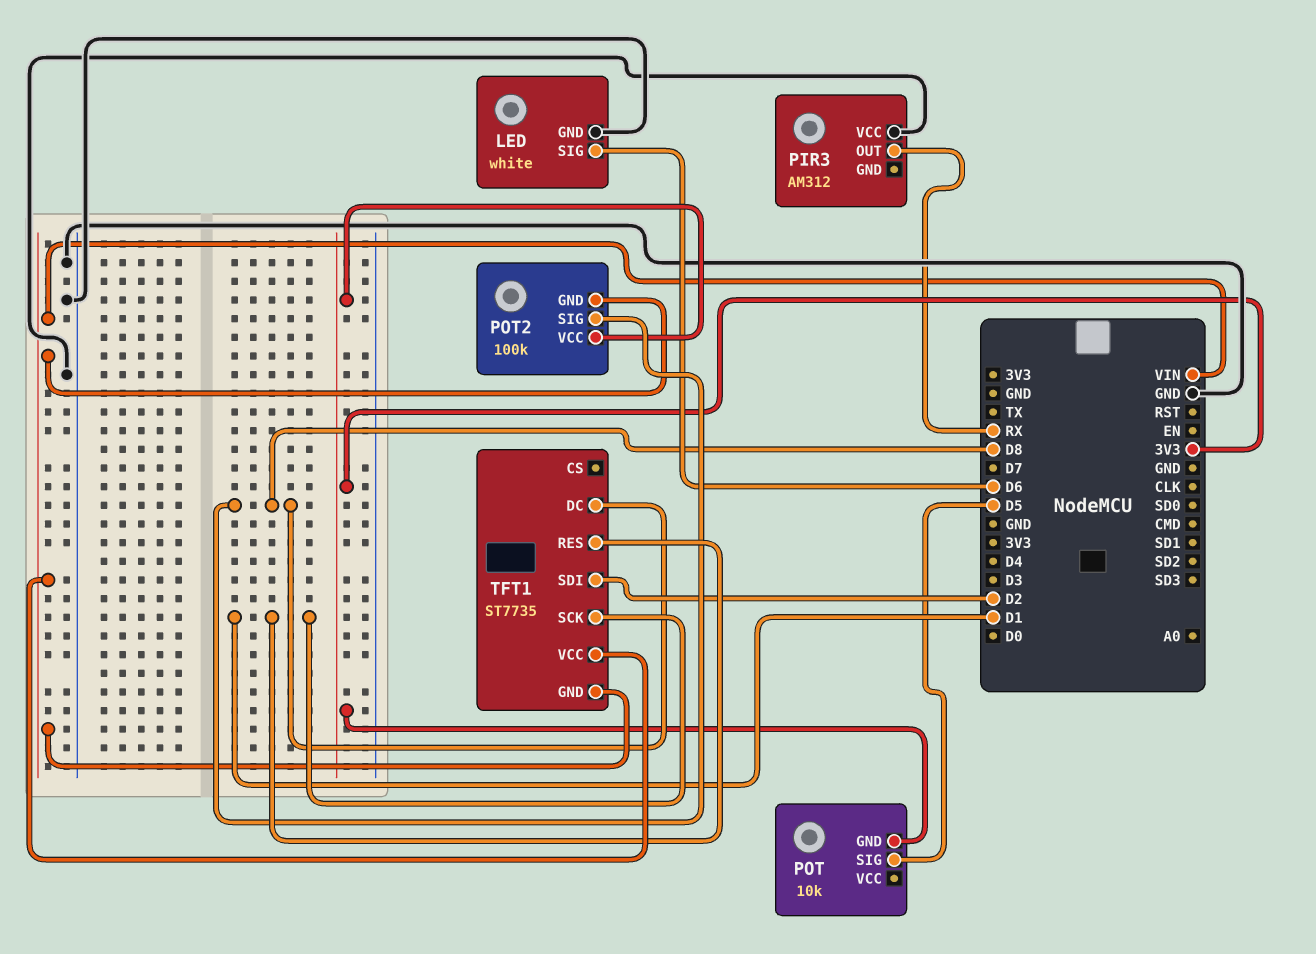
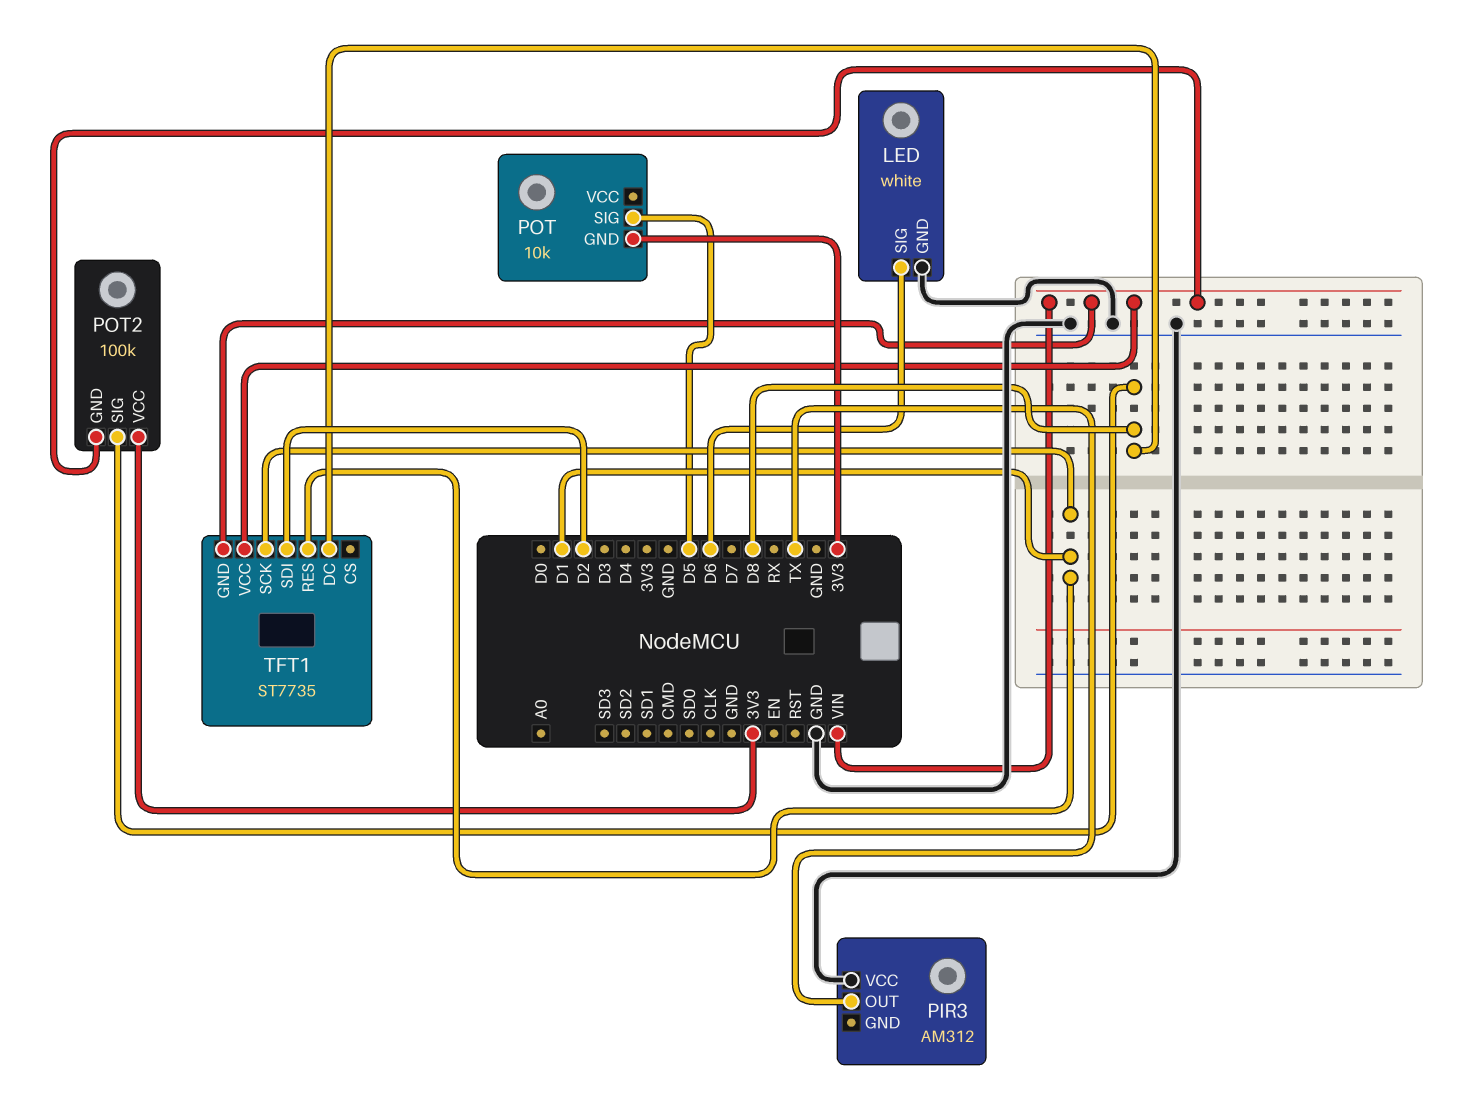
PIR3 pin OUT: RX -> TX

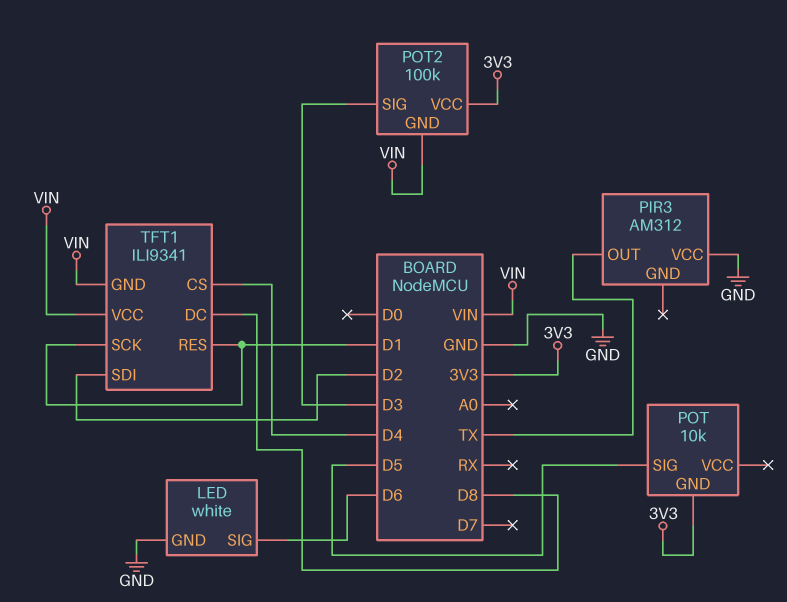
POT2 pin SIG: D8 -> D3
TFT1: ST7735 -> ILI9341
TFT1 pin CS: none -> D4

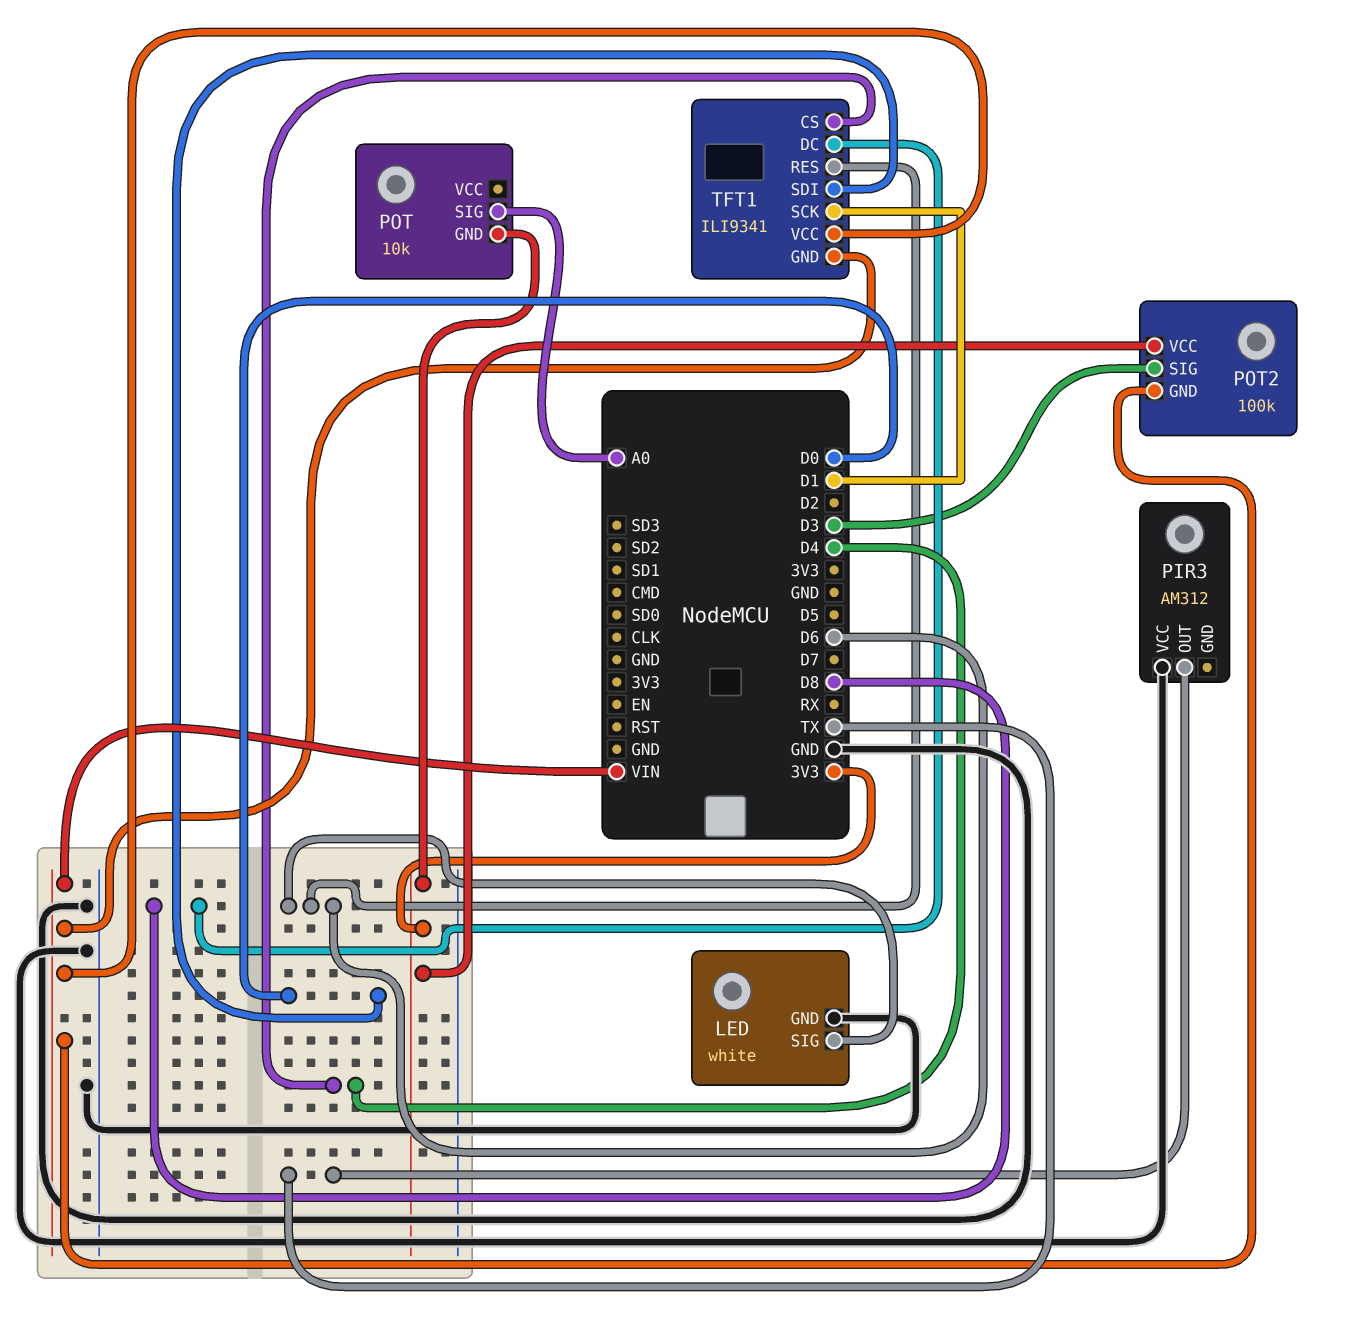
POT pin SIG: D5 -> A0
TFT1 pin RES: D1 -> D6
TFT1 pin SDI: D2 -> D0

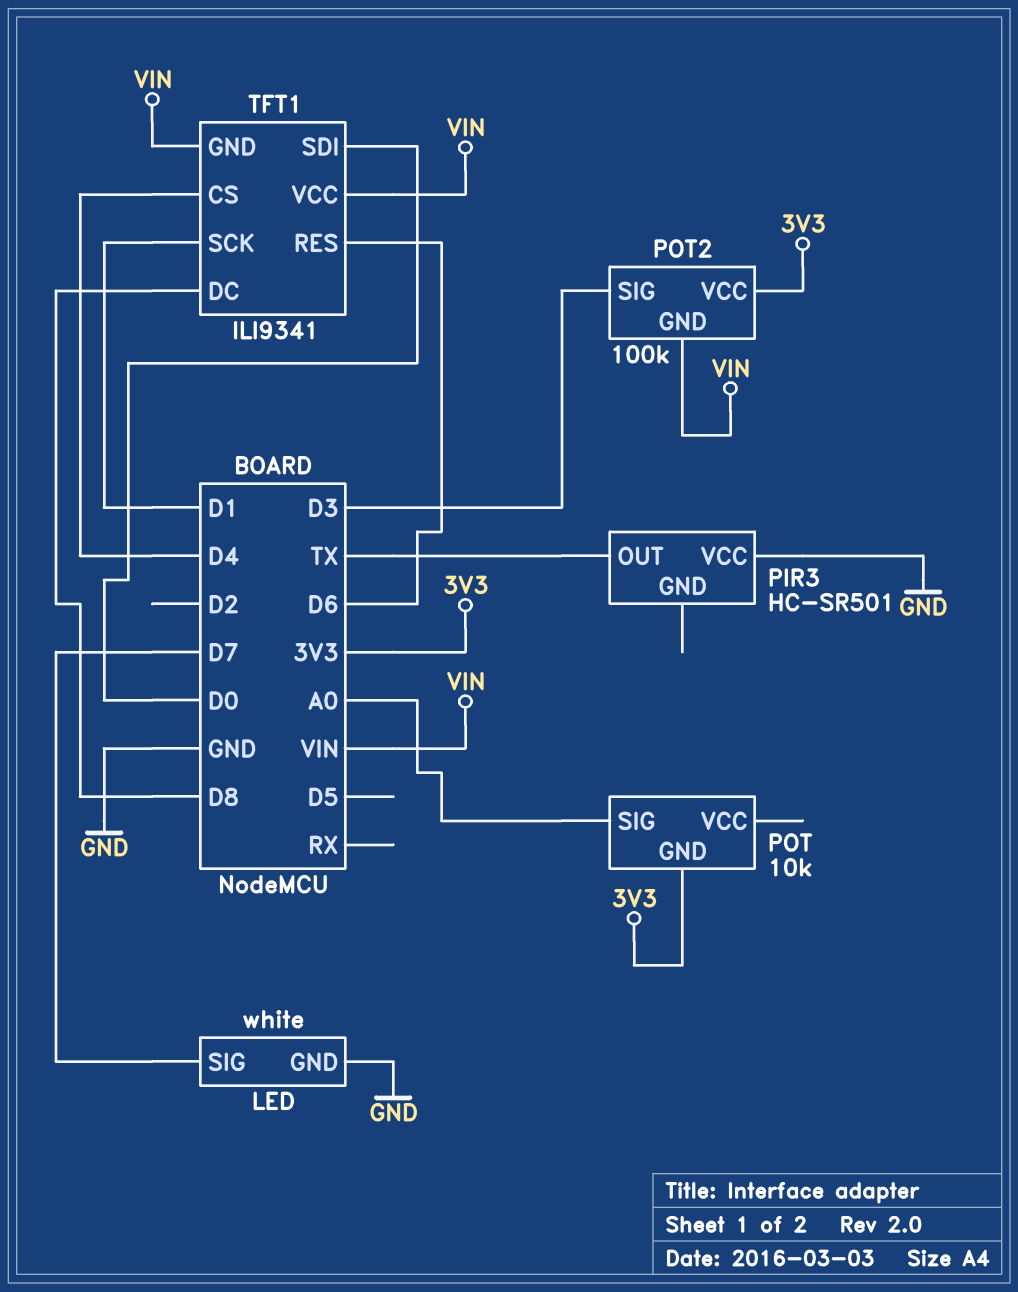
LED pin SIG: D6 -> D7
PIR3: AM312 -> HC-SR501

